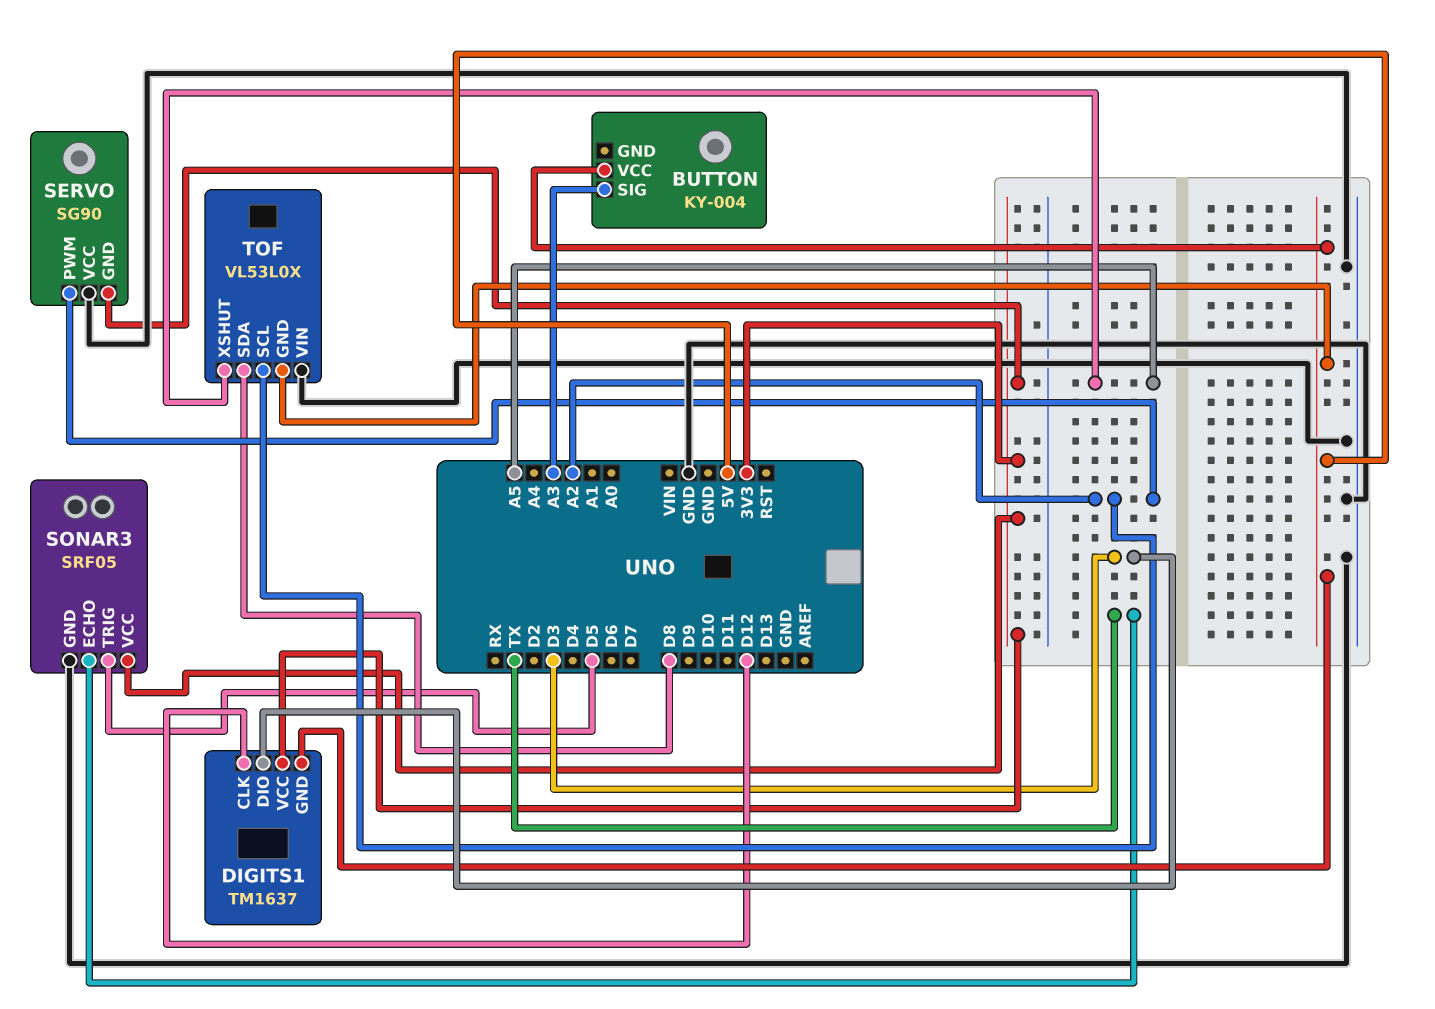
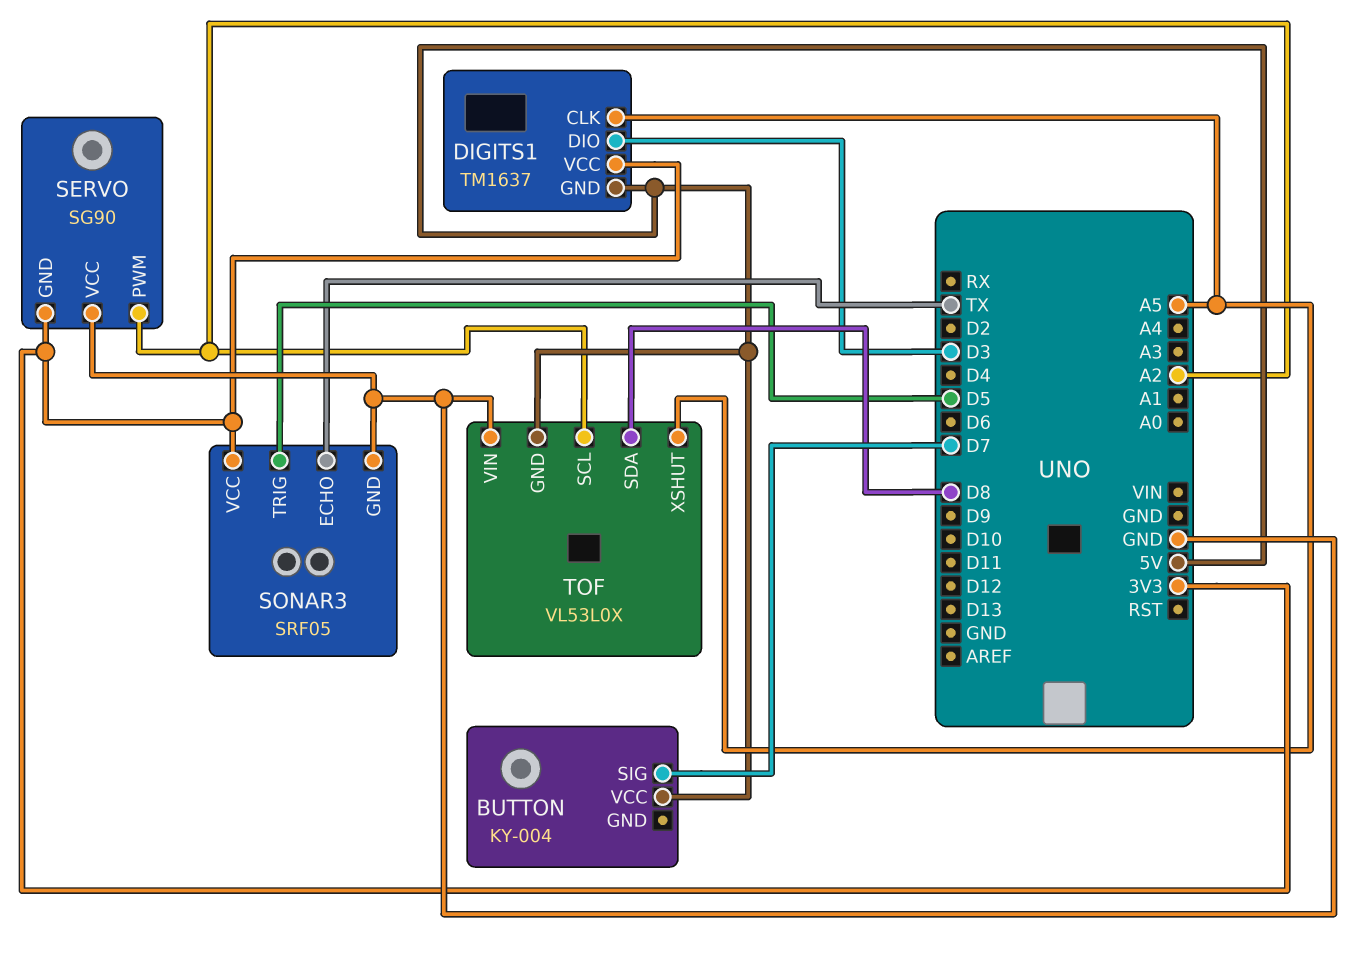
BUTTON pin SIG: A3 -> D7
DIGITS1 pin CLK: D12 -> A5

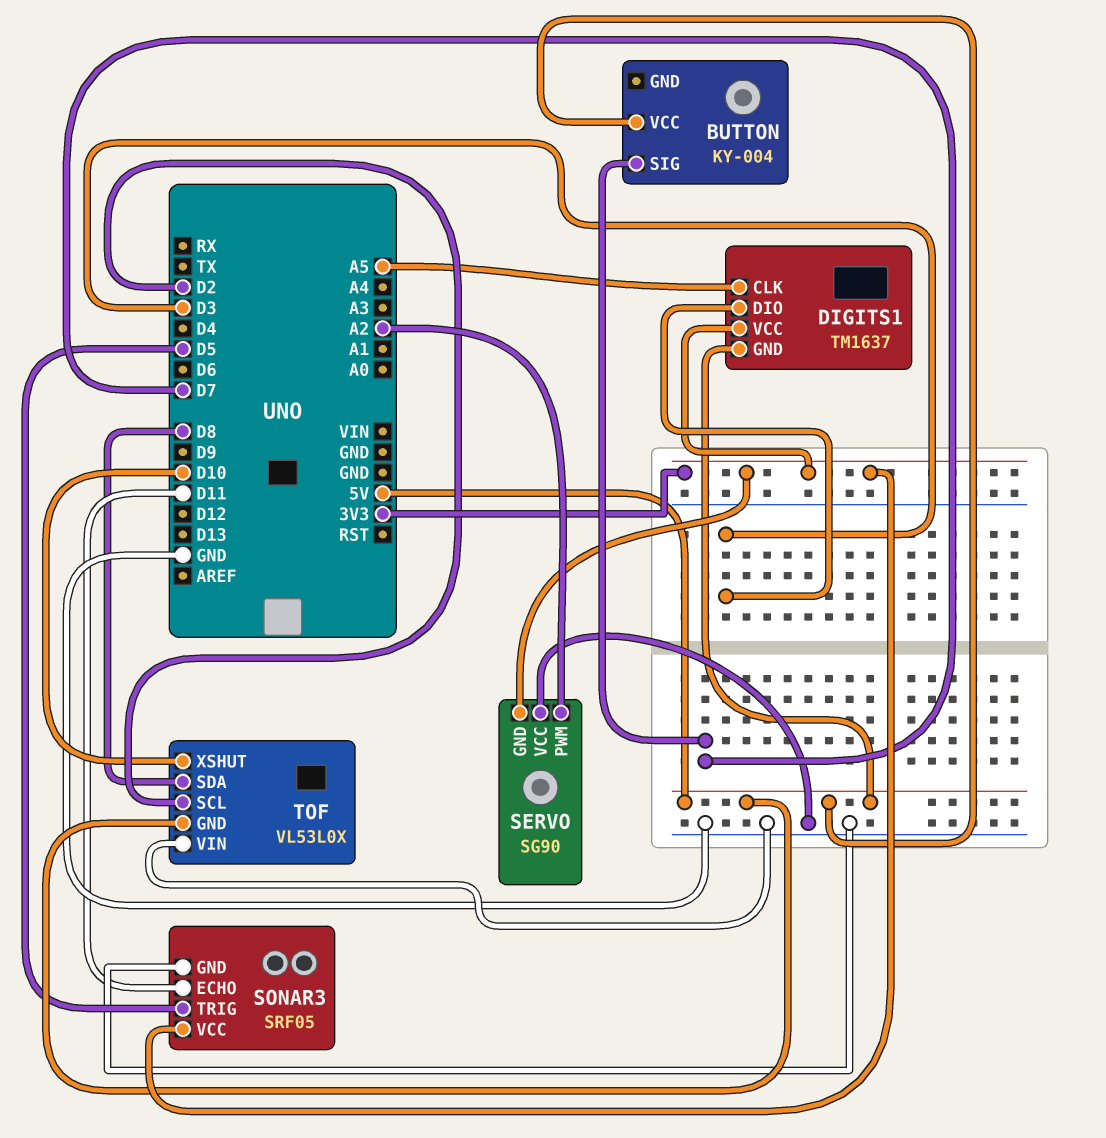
SONAR3 pin ECHO: TX -> D11
TOF pin SCL: A2 -> D2
TOF pin XSHUT: A5 -> D10

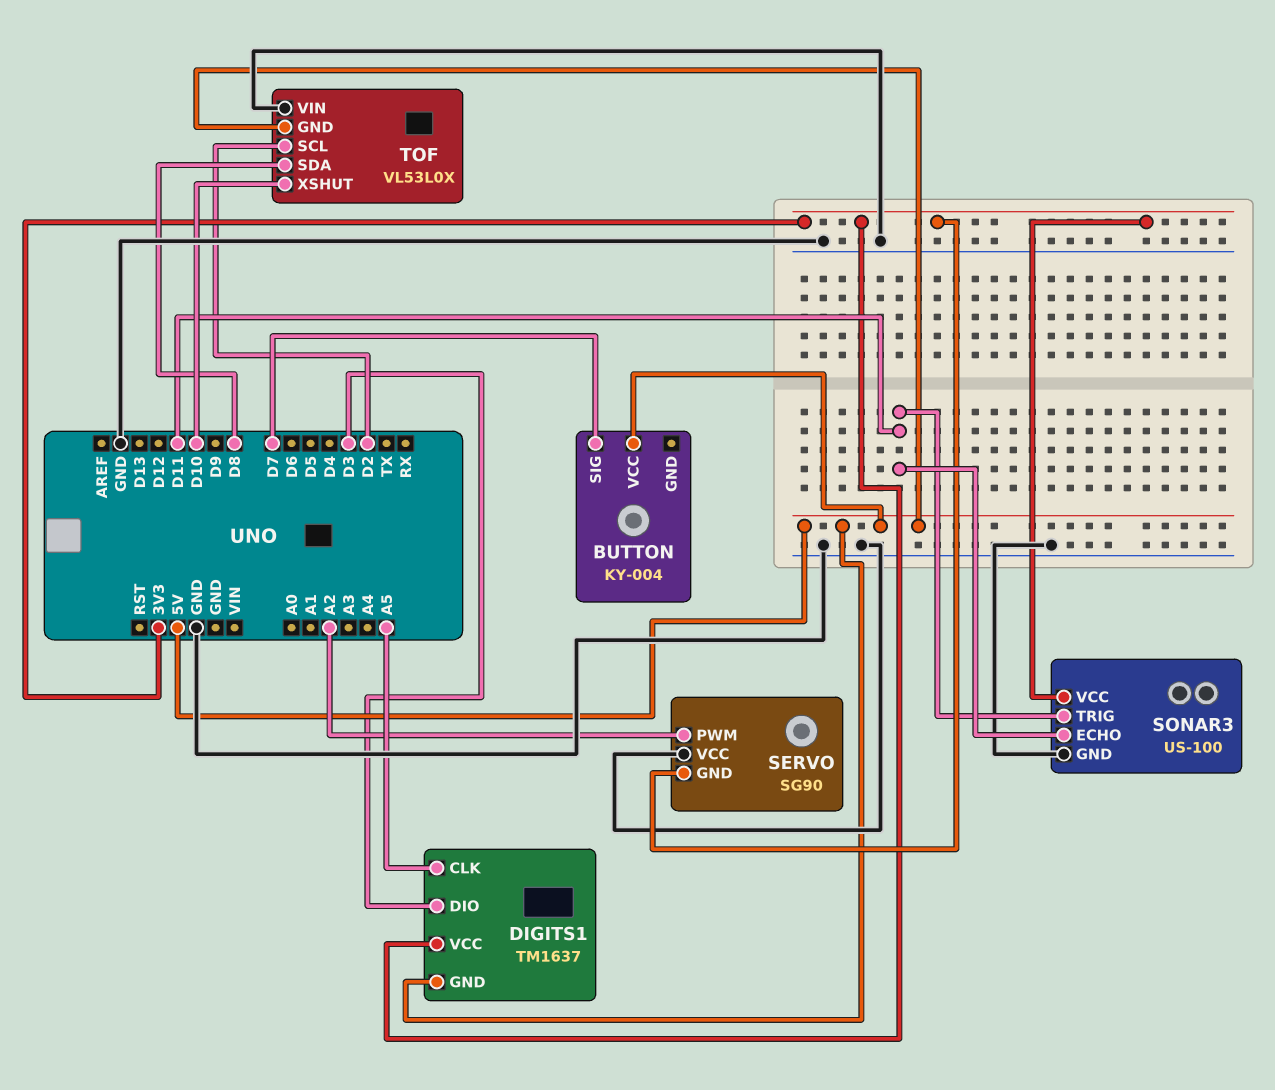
SONAR3: SRF05 -> US-100
SONAR3 pin TRIG: D5 -> D11

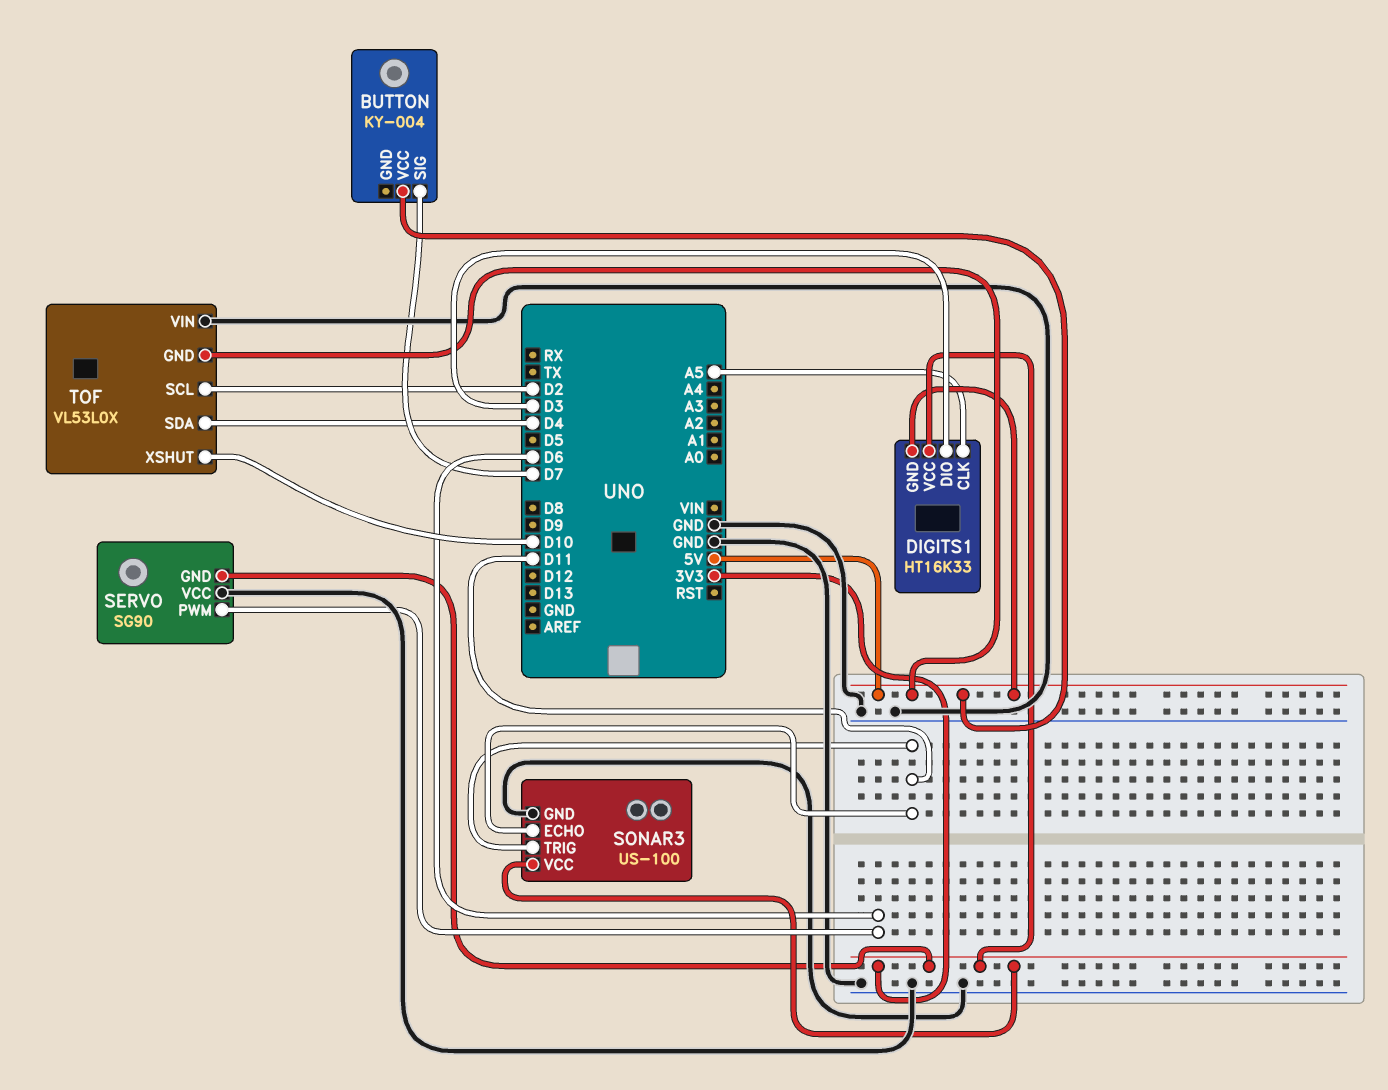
DIGITS1: TM1637 -> HT16K33
SERVO pin PWM: A2 -> D6
TOF pin SDA: D8 -> D4

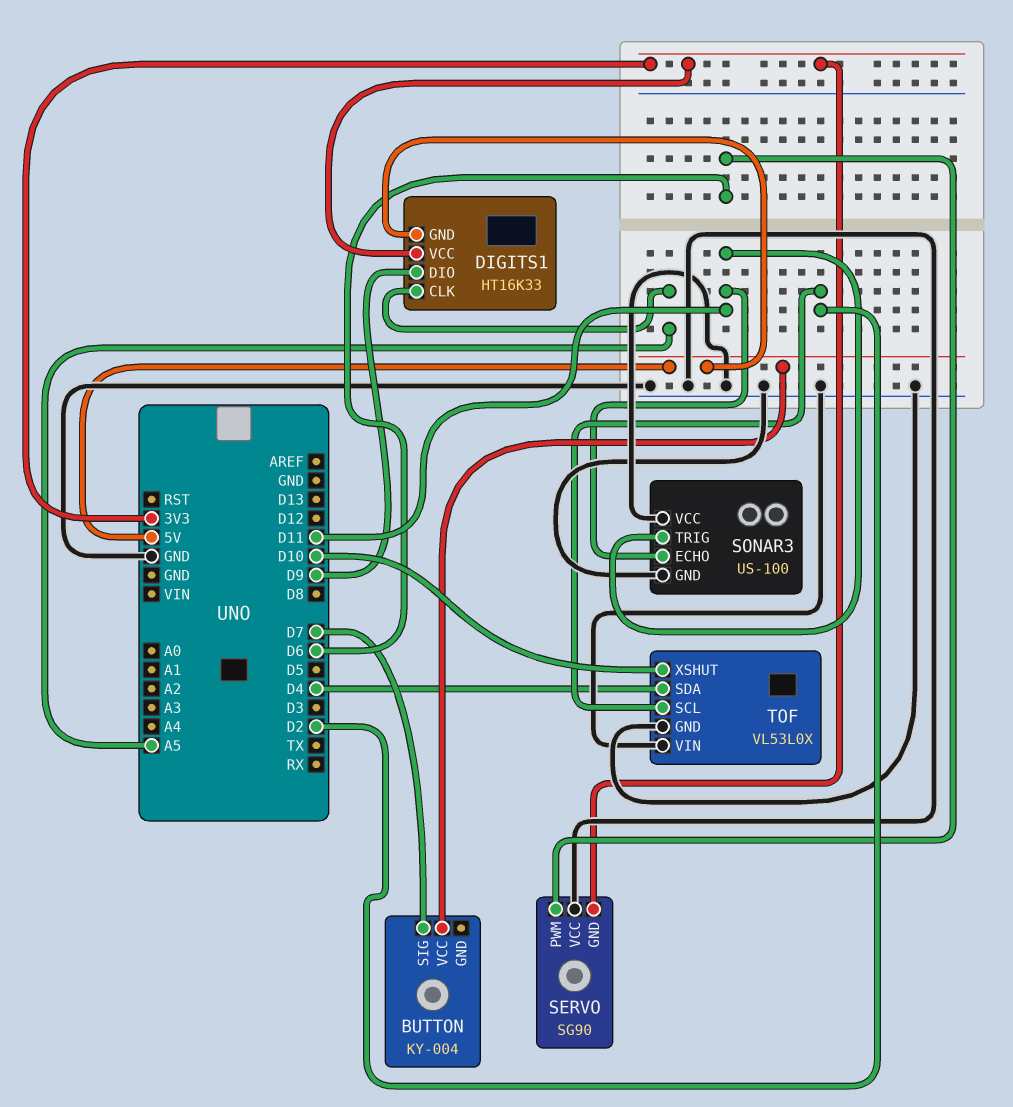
DIGITS1 pin DIO: D3 -> D9
SONAR3 pin VCC: 3V3 -> GND
TOF pin GND: 5V -> GND

